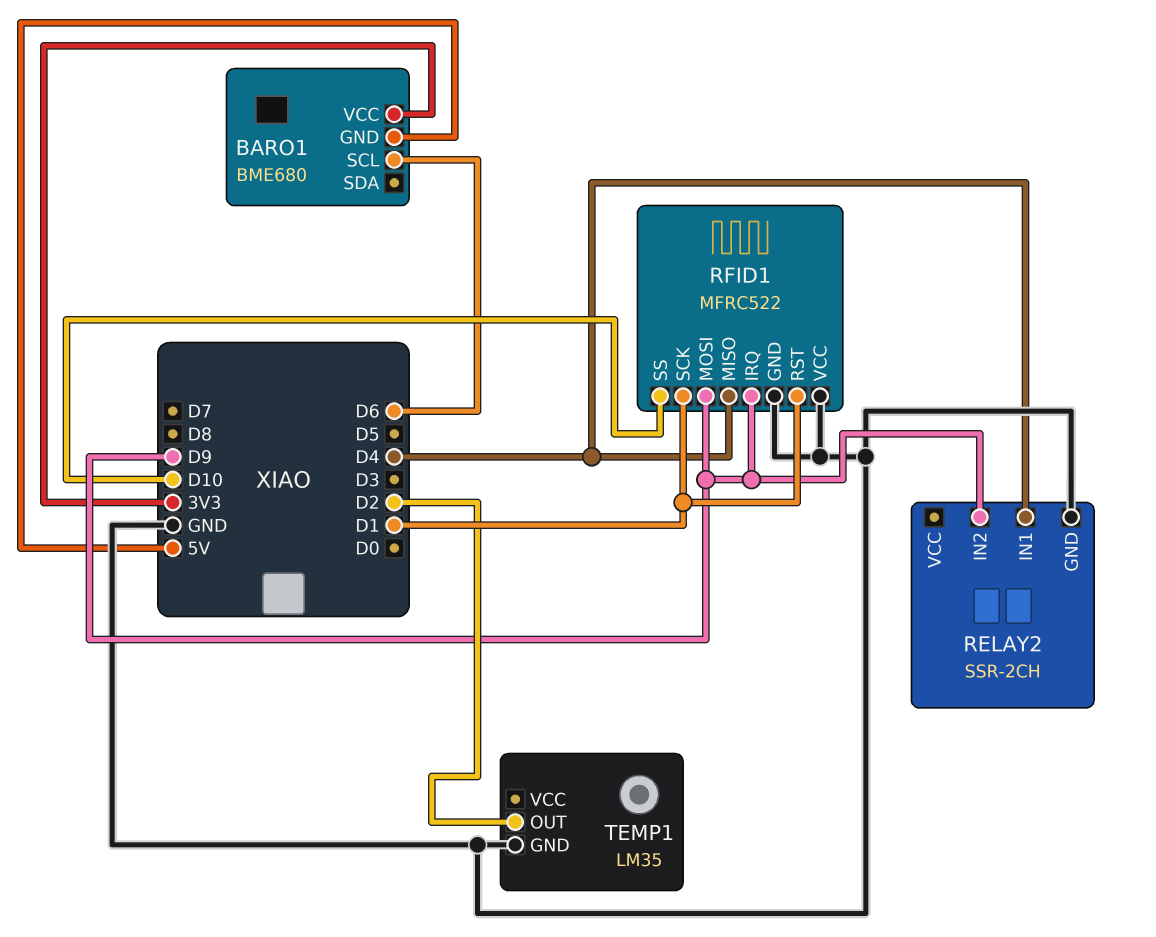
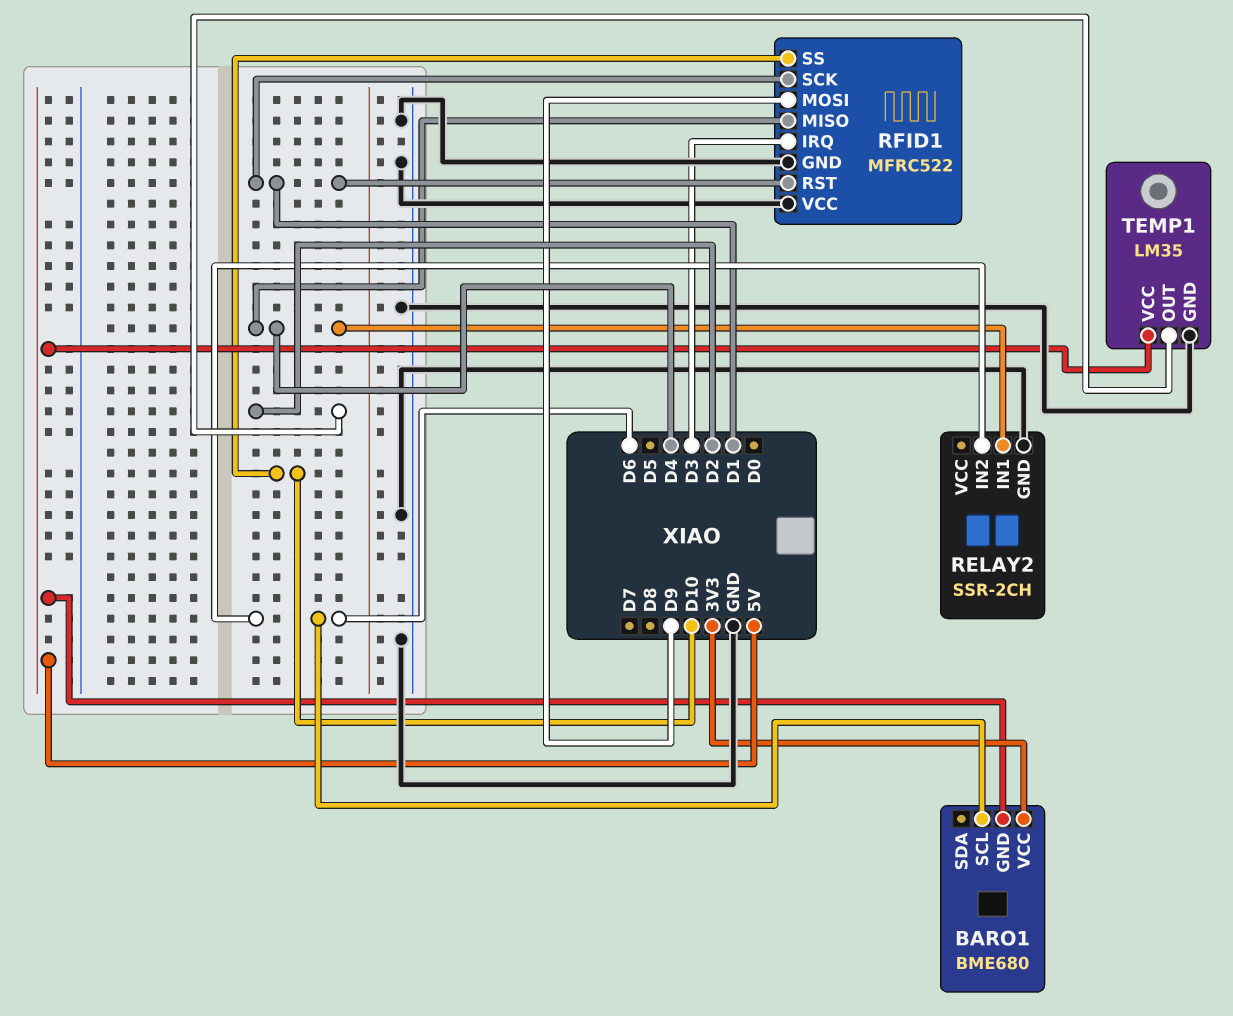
RELAY2 pin IN2: D9 -> D6
RFID1 pin IRQ: D9 -> D3
TEMP1 pin VCC: none -> 5V

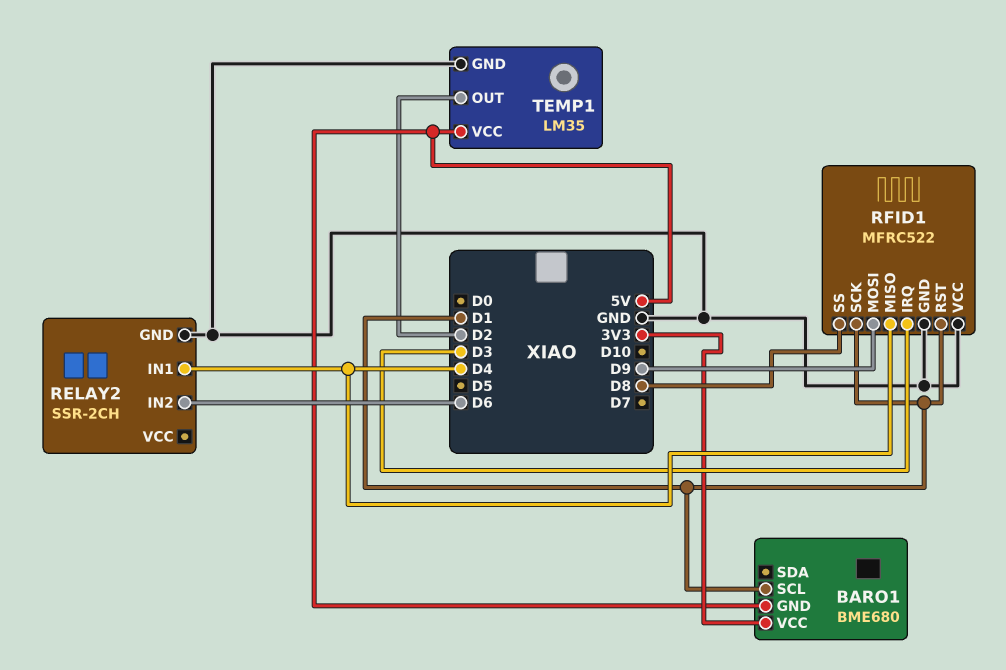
BARO1 pin SCL: D6 -> D1
RFID1 pin SS: D10 -> D8

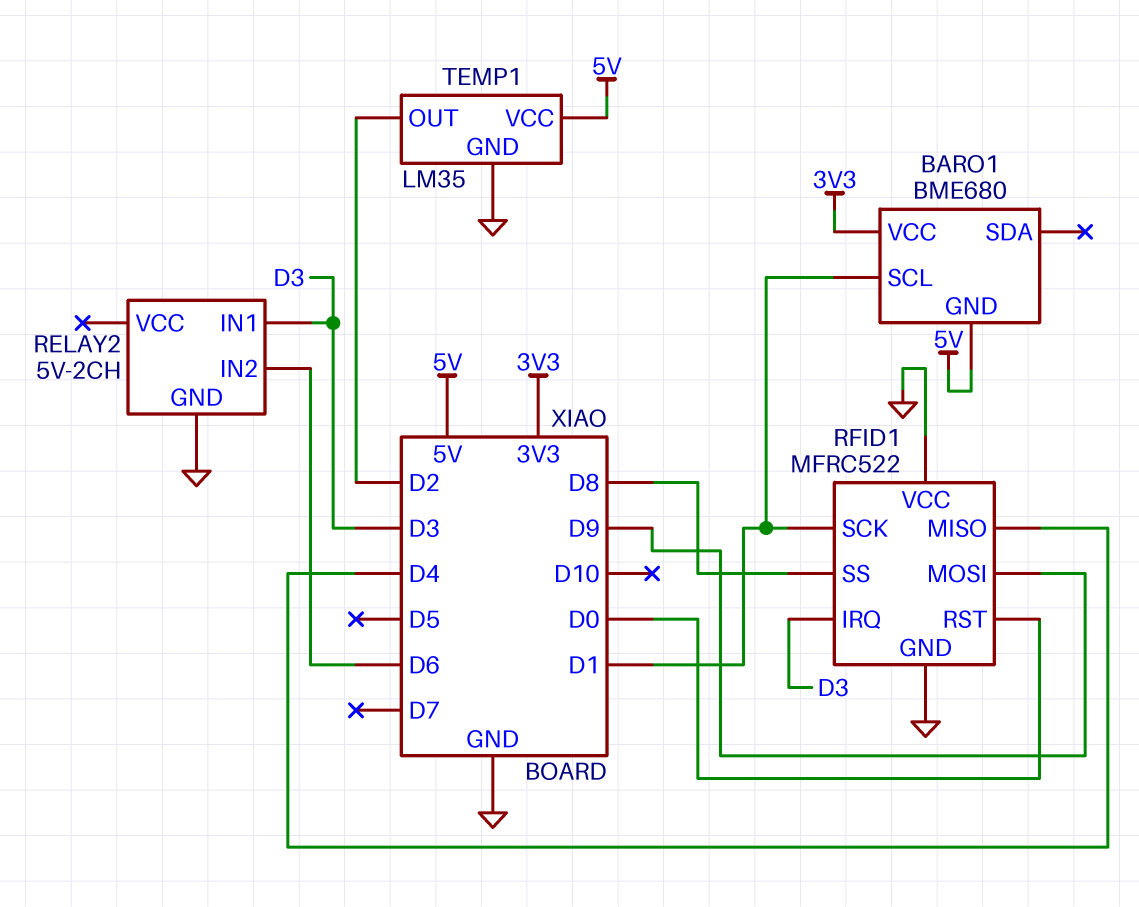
RELAY2: SSR-2CH -> 5V-2CH
RELAY2 pin IN1: D4 -> D3
RFID1 pin RST: D1 -> D0

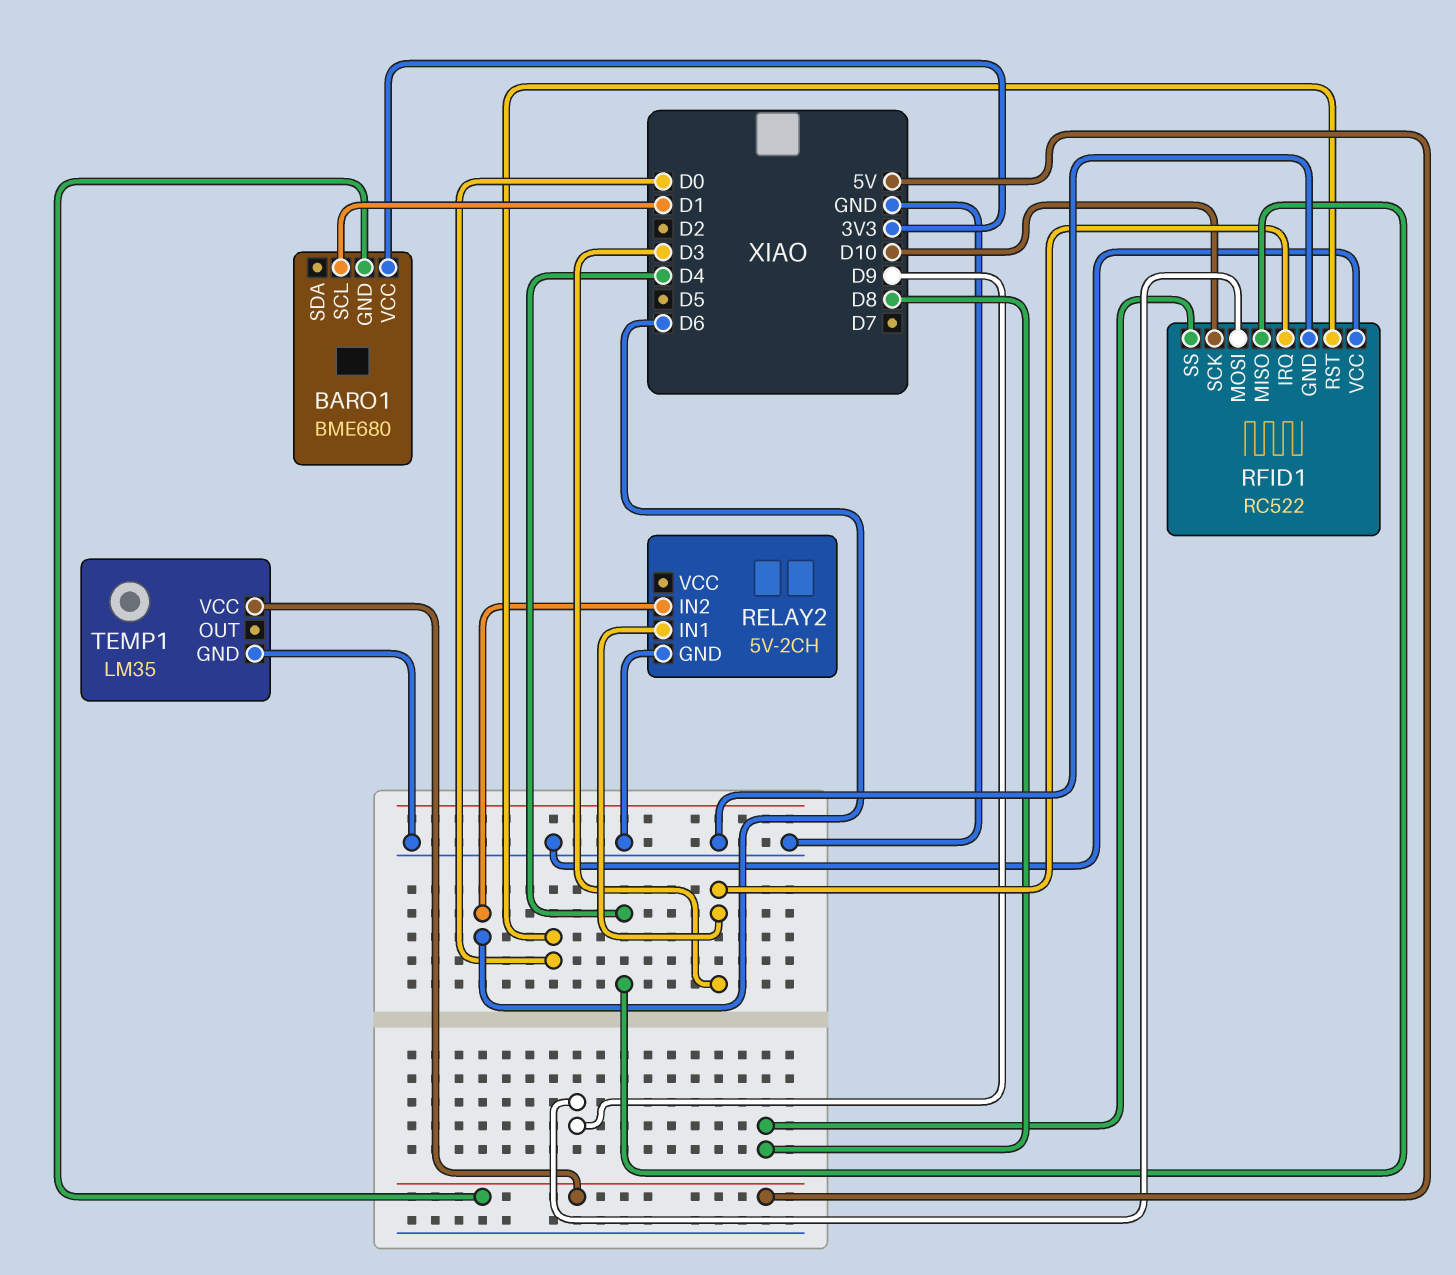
RFID1: MFRC522 -> RC522
RFID1 pin SCK: D1 -> D10
TEMP1 pin OUT: D2 -> none

